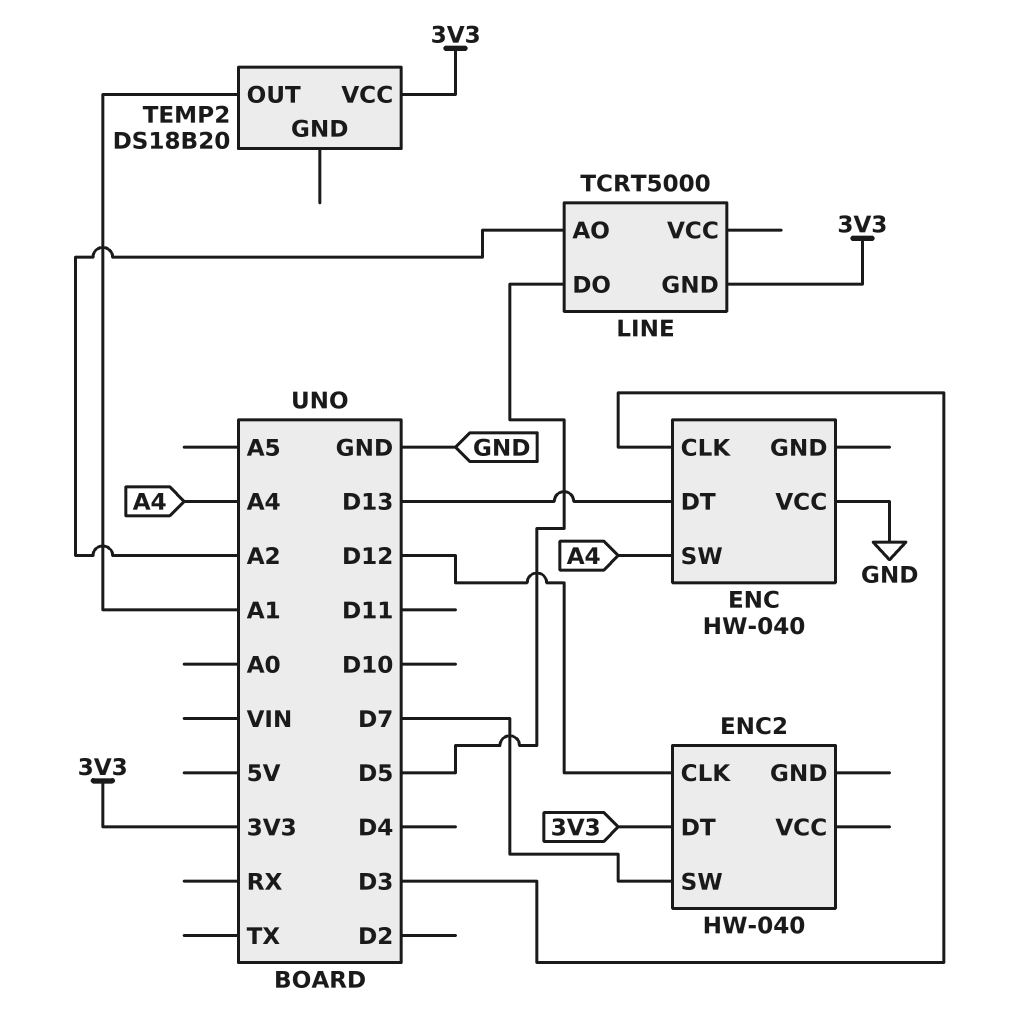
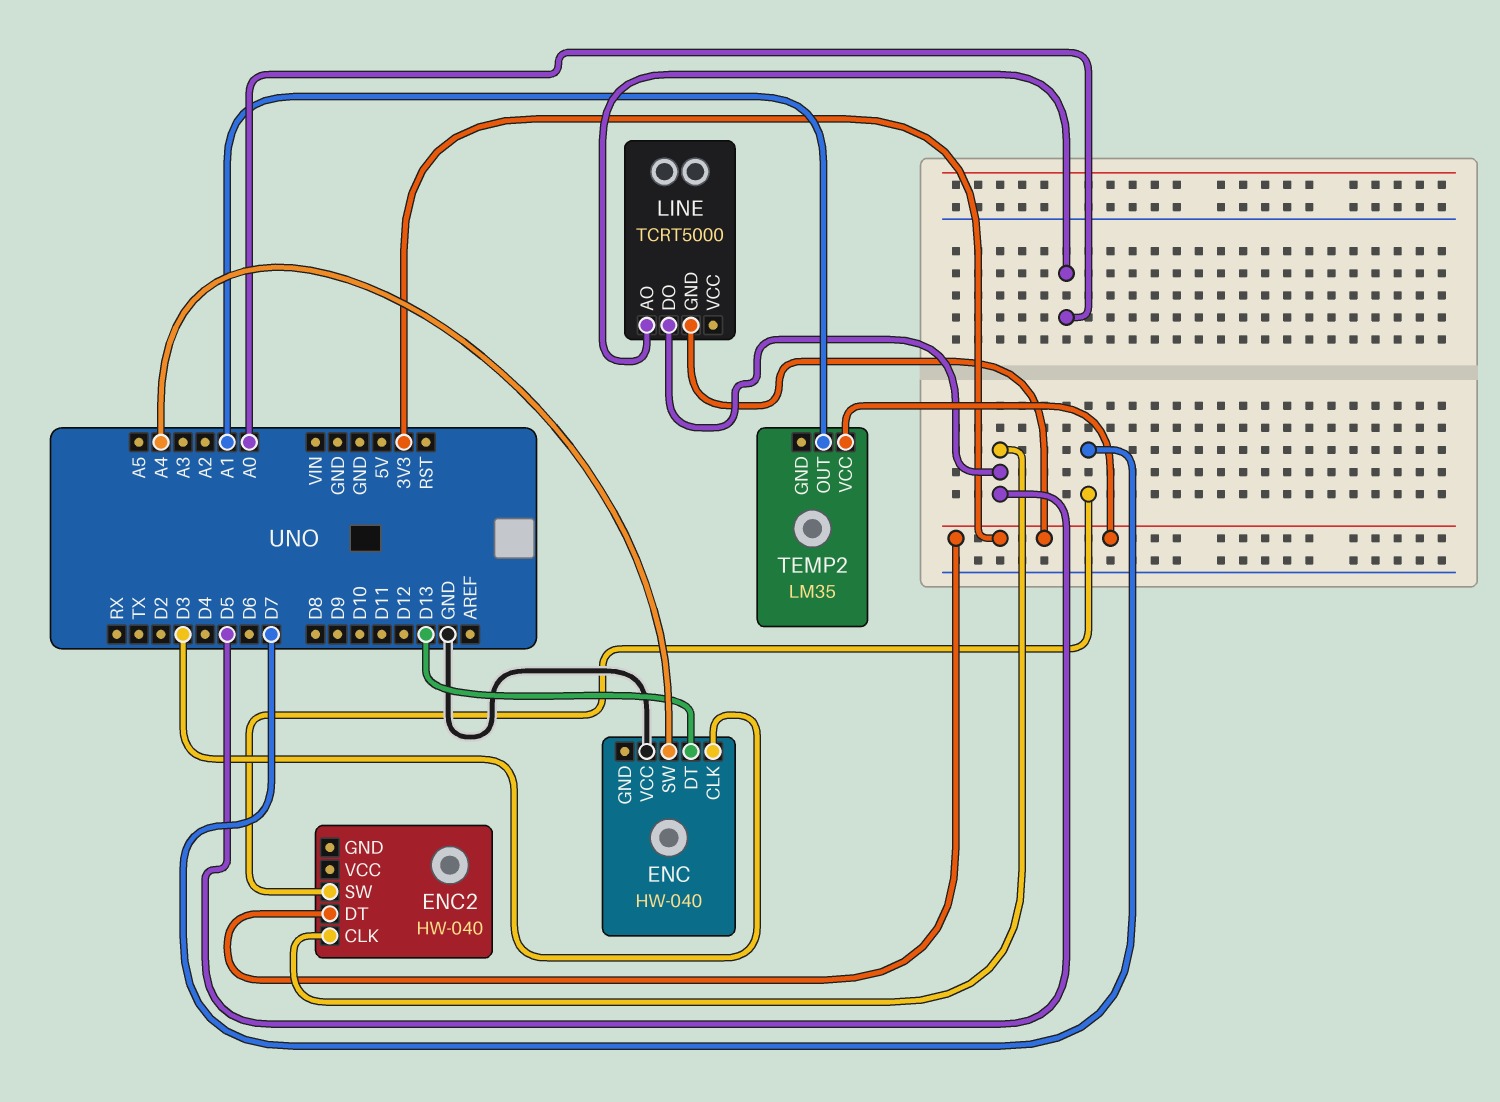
ENC2 pin CLK: D12 -> D5
LINE pin AO: A2 -> A0
TEMP2: DS18B20 -> LM35

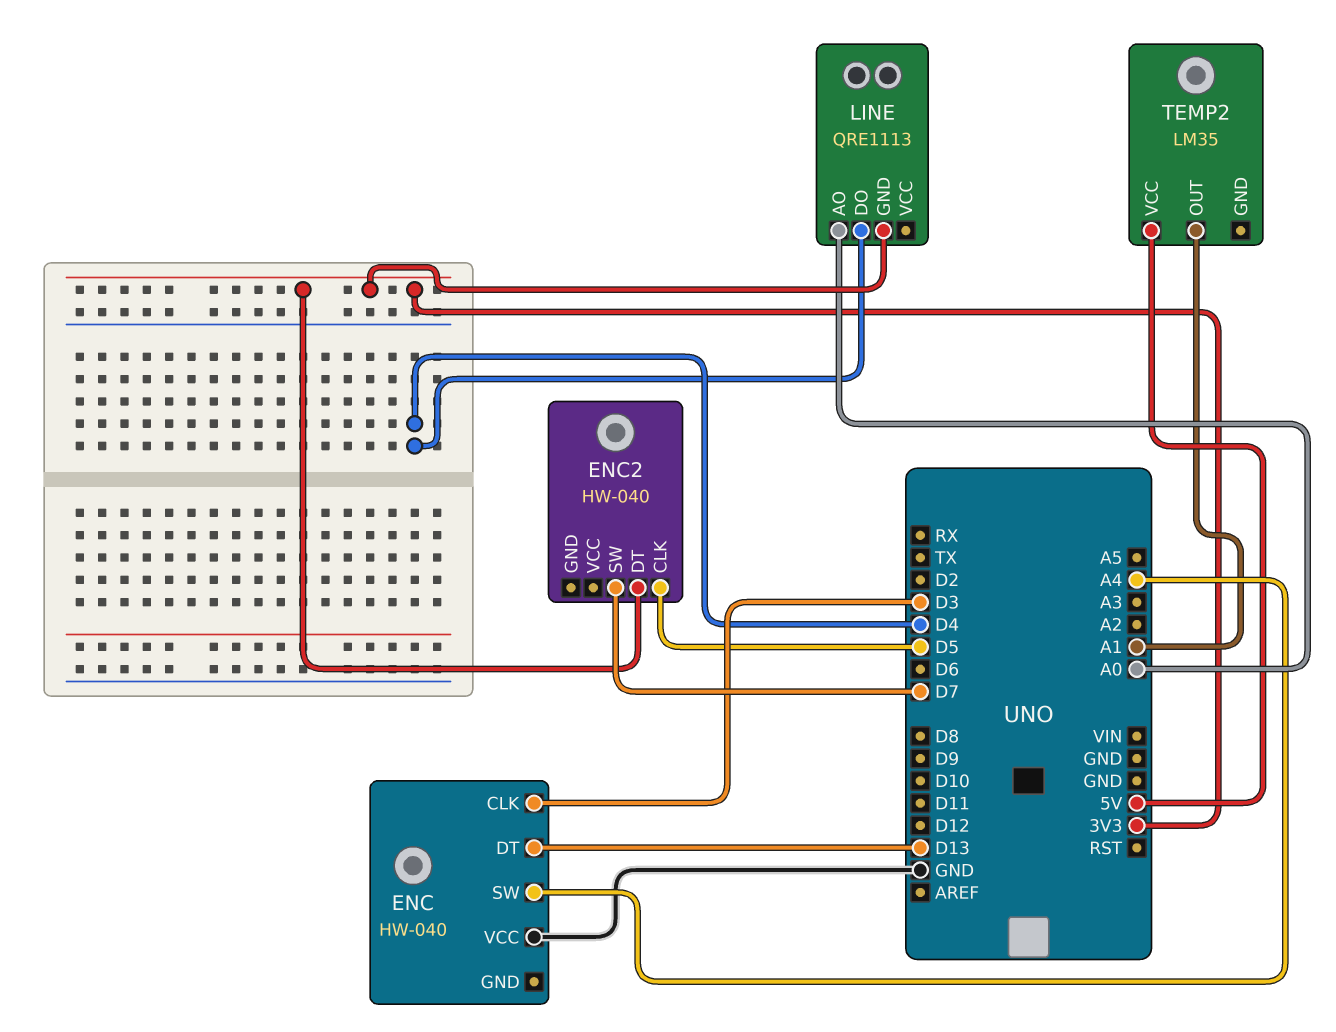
LINE: TCRT5000 -> QRE1113
LINE pin DO: D5 -> D4
TEMP2 pin VCC: 3V3 -> 5V

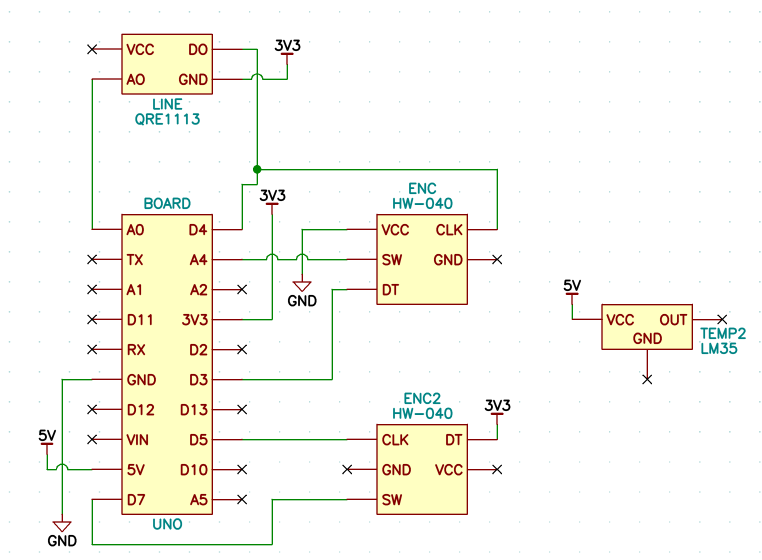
ENC pin CLK: D3 -> D4
ENC pin DT: D13 -> D3
TEMP2 pin OUT: A1 -> none

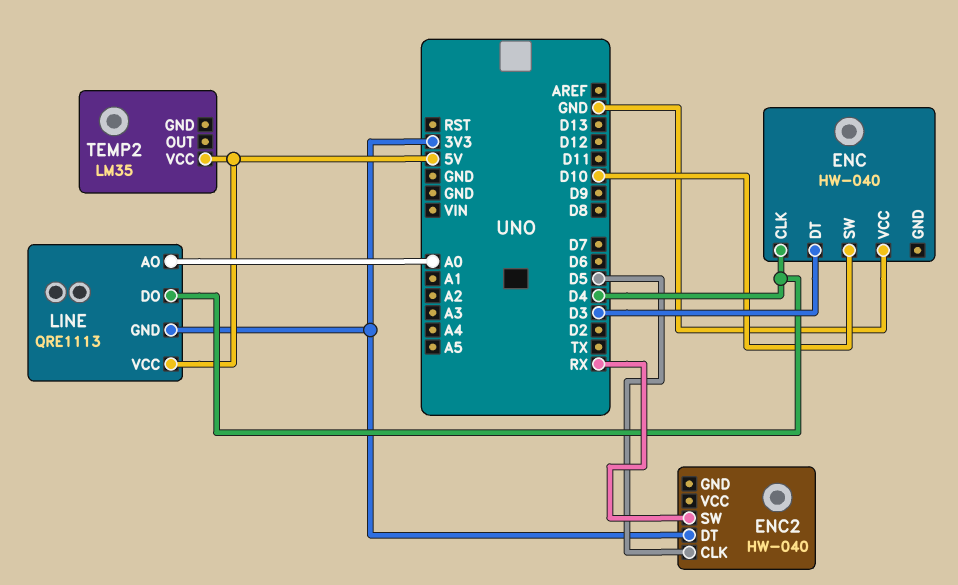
ENC pin SW: A4 -> D10
ENC2 pin SW: D7 -> RX
LINE pin VCC: none -> 5V

